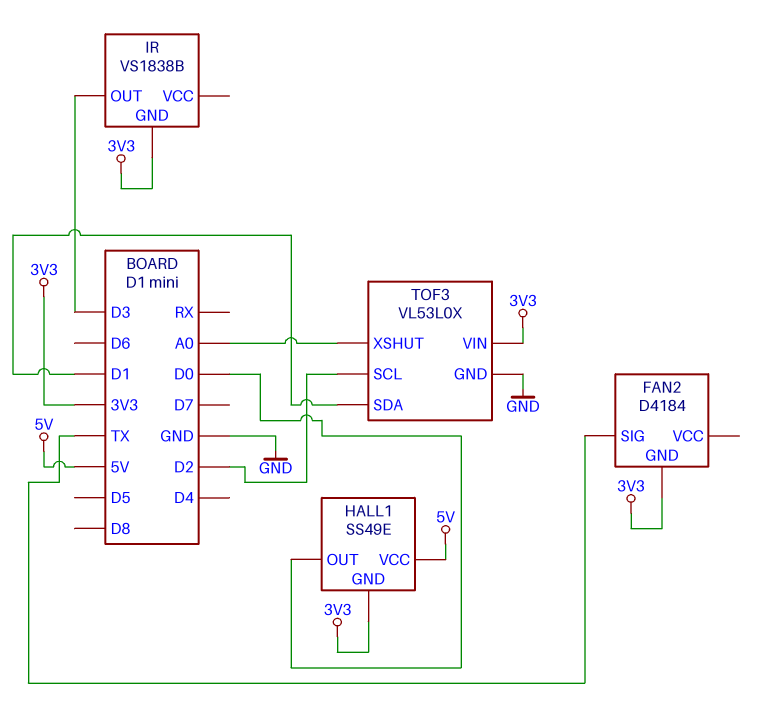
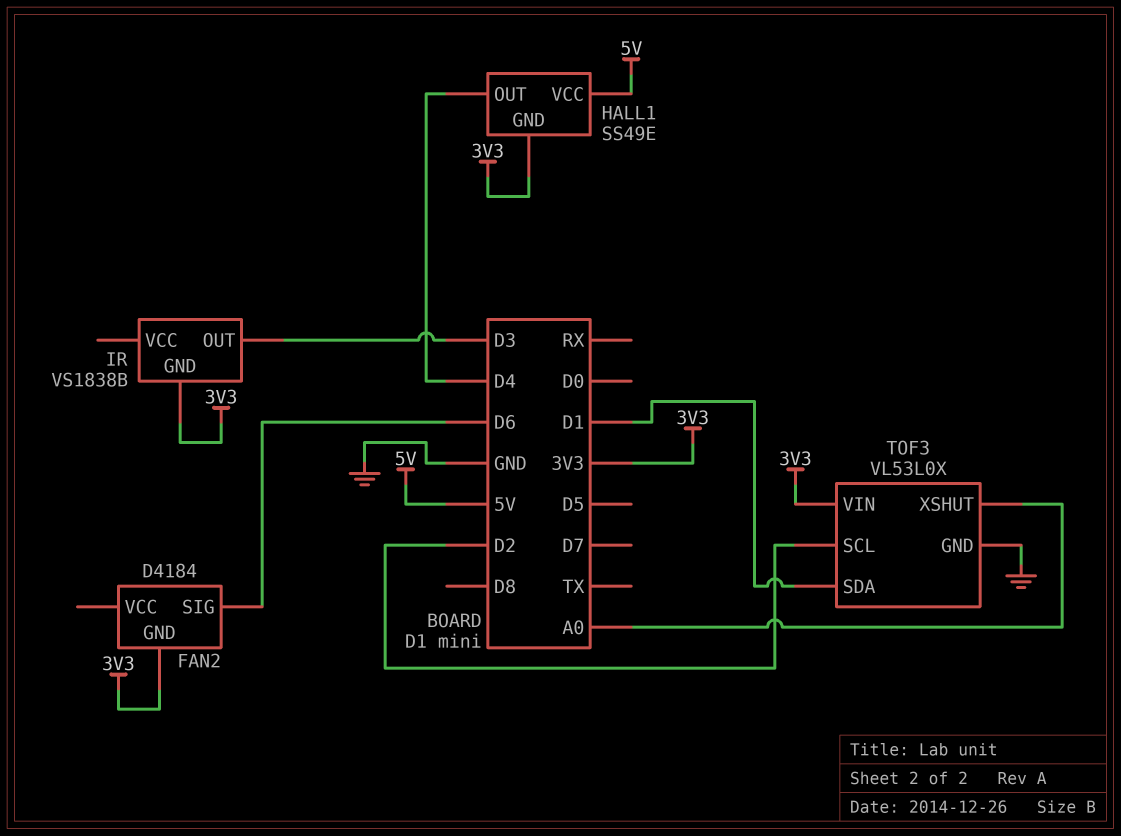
FAN2 pin SIG: TX -> D6
HALL1 pin OUT: D0 -> D4

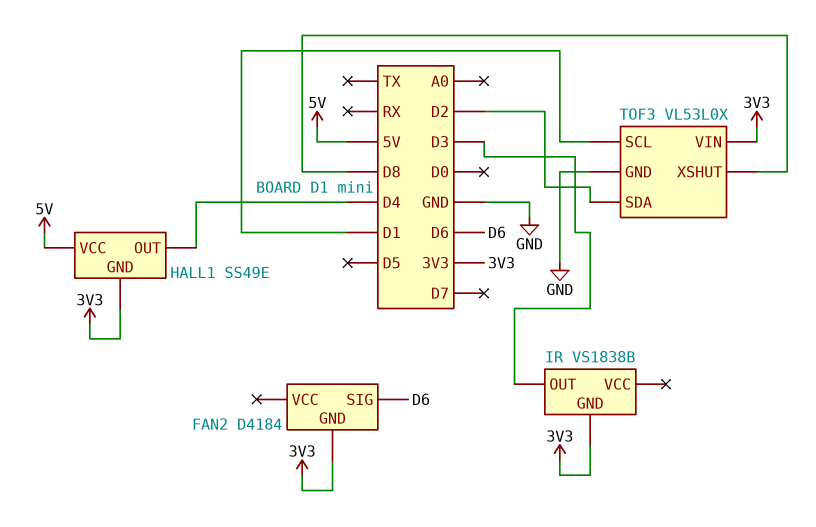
TOF3 pin SCL: D2 -> D1
TOF3 pin SDA: D1 -> D2
TOF3 pin XSHUT: A0 -> D8

